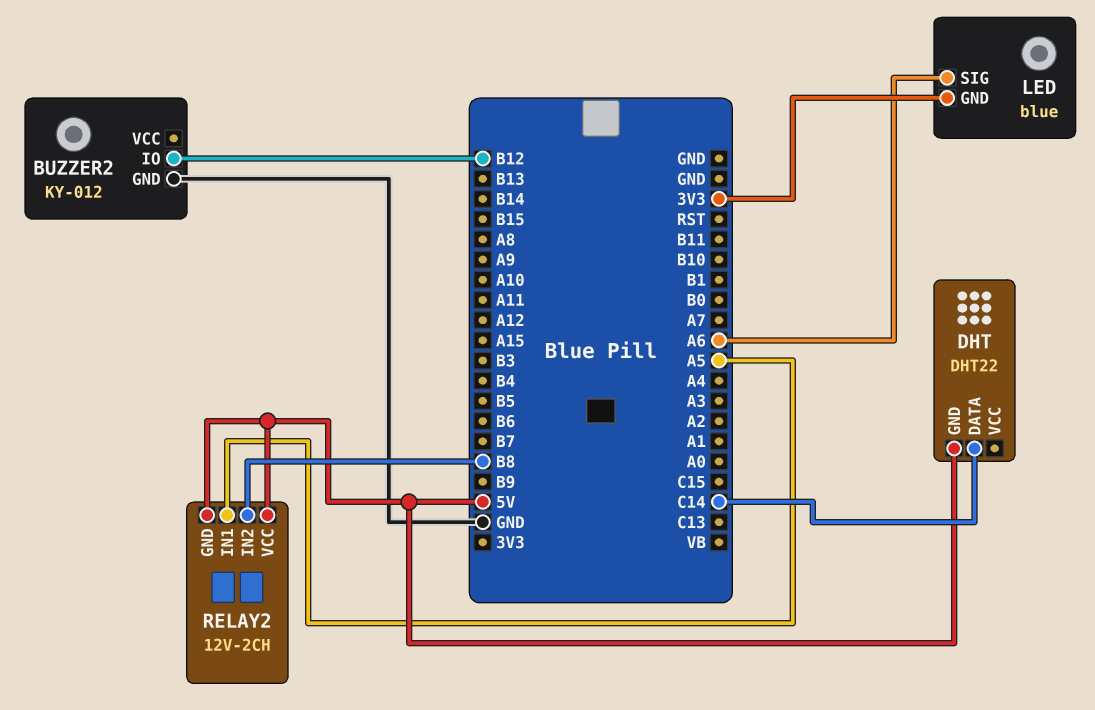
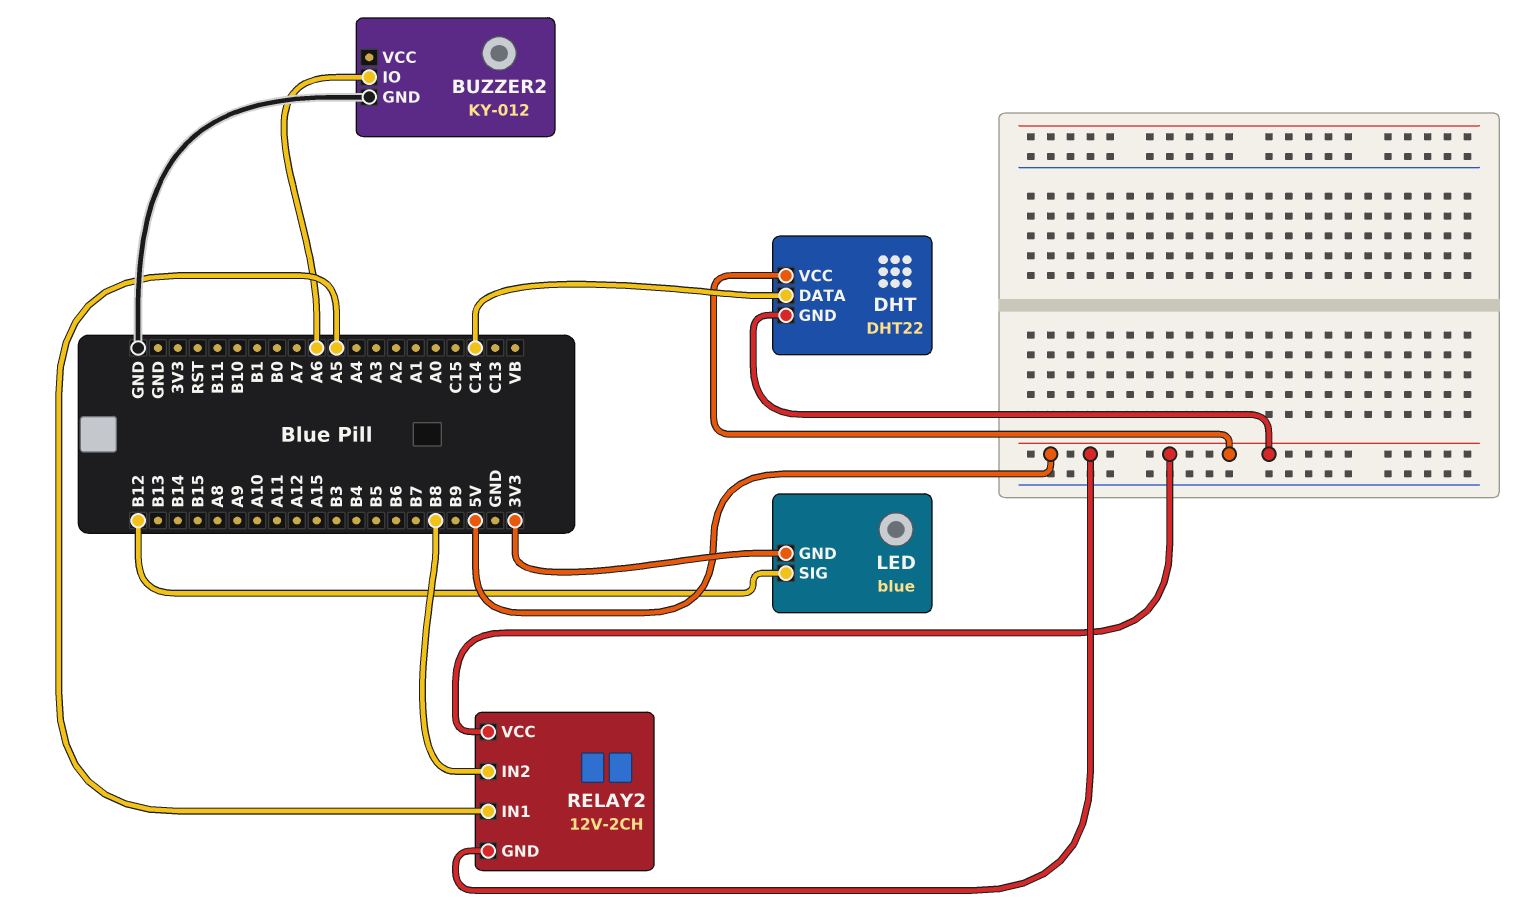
BUZZER2 pin IO: B12 -> A6
DHT pin VCC: none -> 5V
LED pin SIG: A6 -> B12

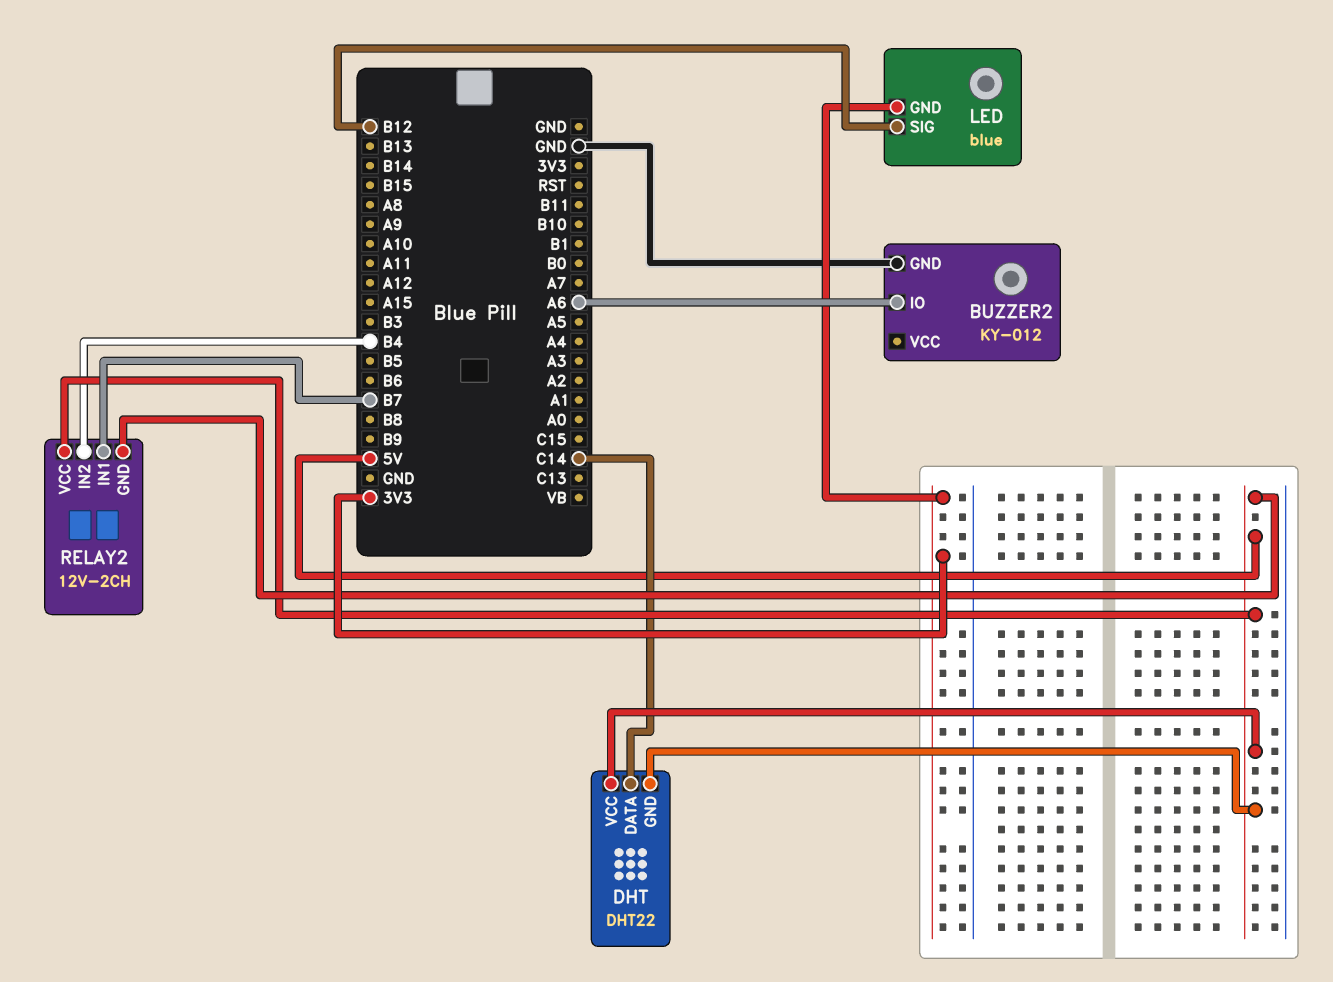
RELAY2 pin IN1: A5 -> B7
RELAY2 pin IN2: B8 -> B4

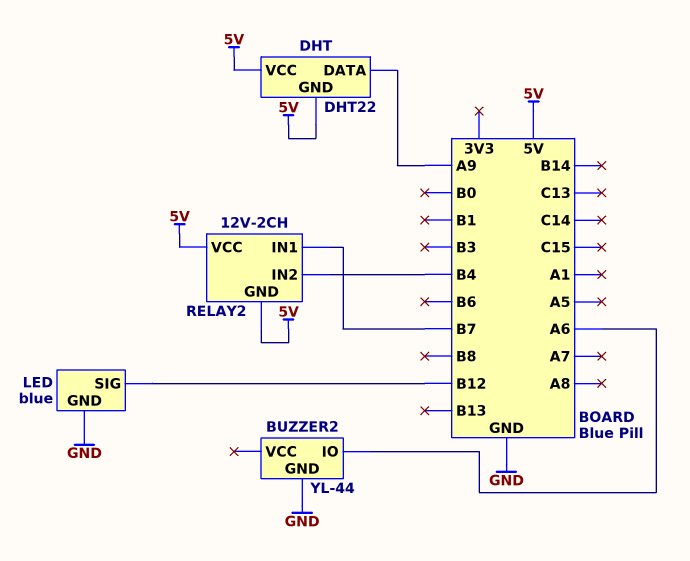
BUZZER2: KY-012 -> YL-44
DHT pin DATA: C14 -> A9
LED pin GND: 3V3 -> GND

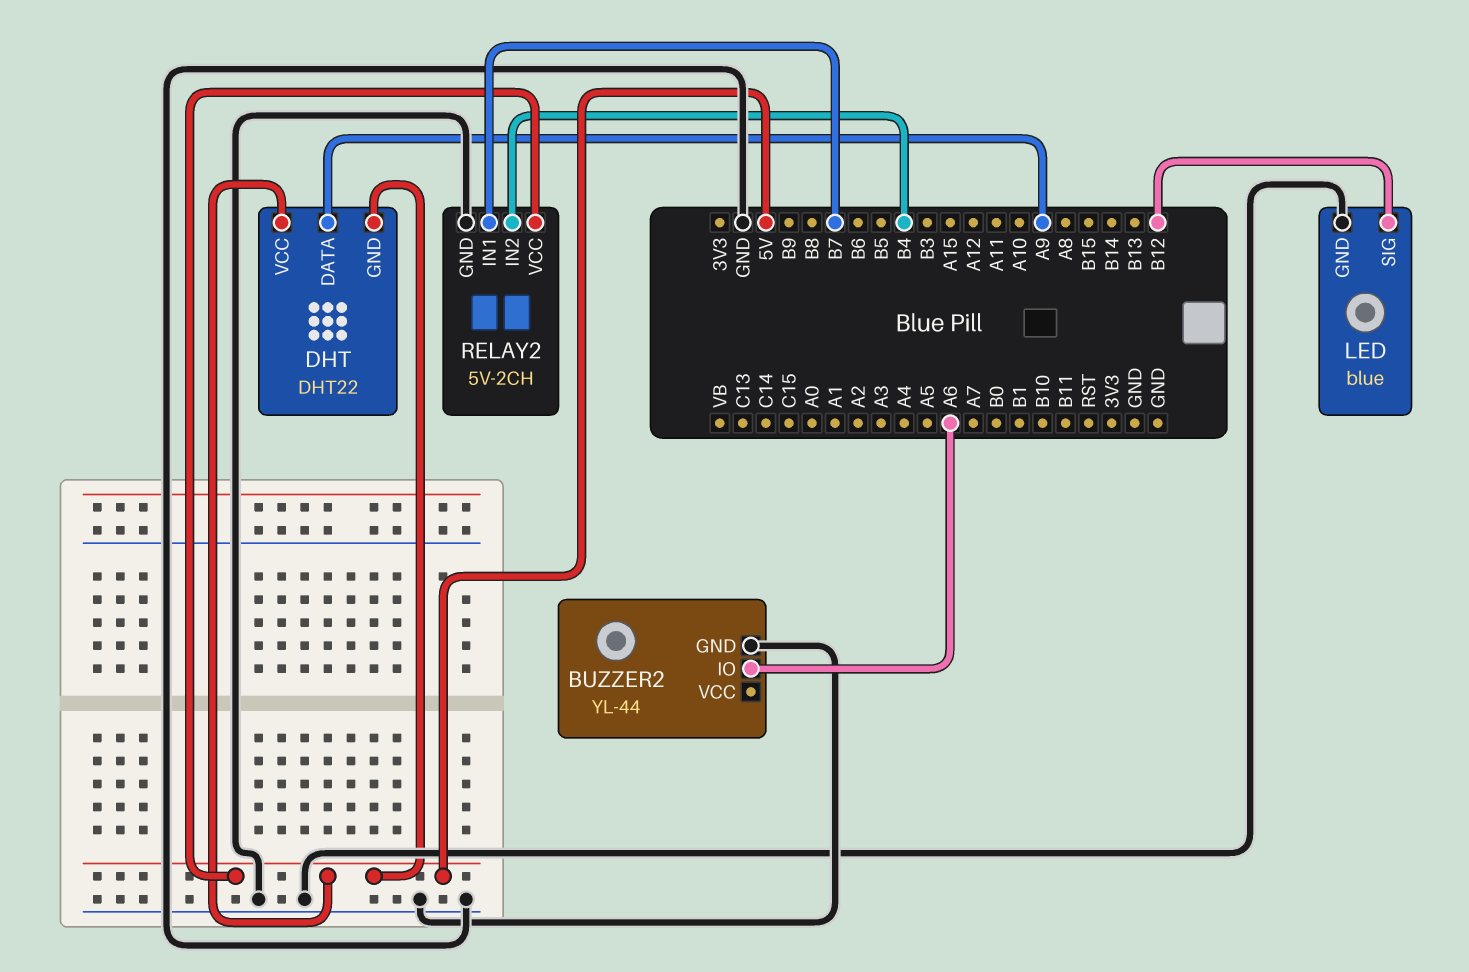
RELAY2: 12V-2CH -> 5V-2CH
RELAY2 pin GND: 5V -> GND

